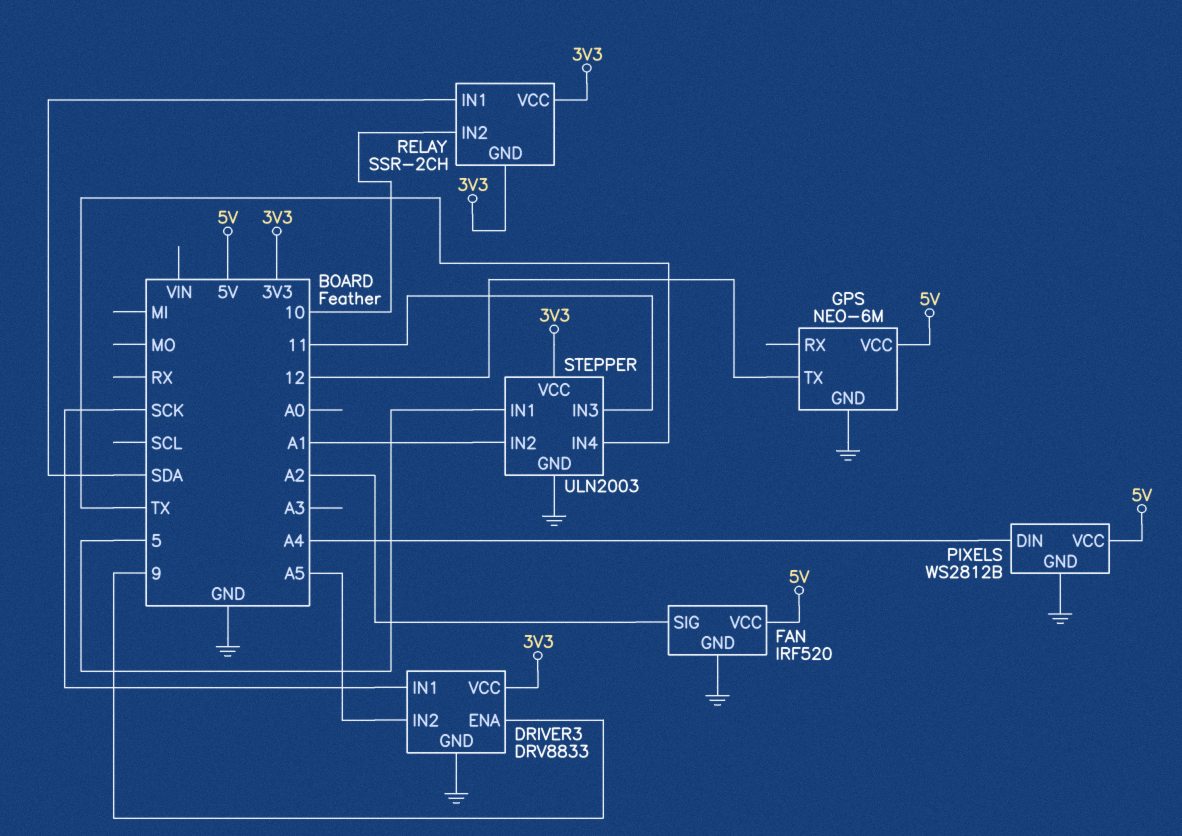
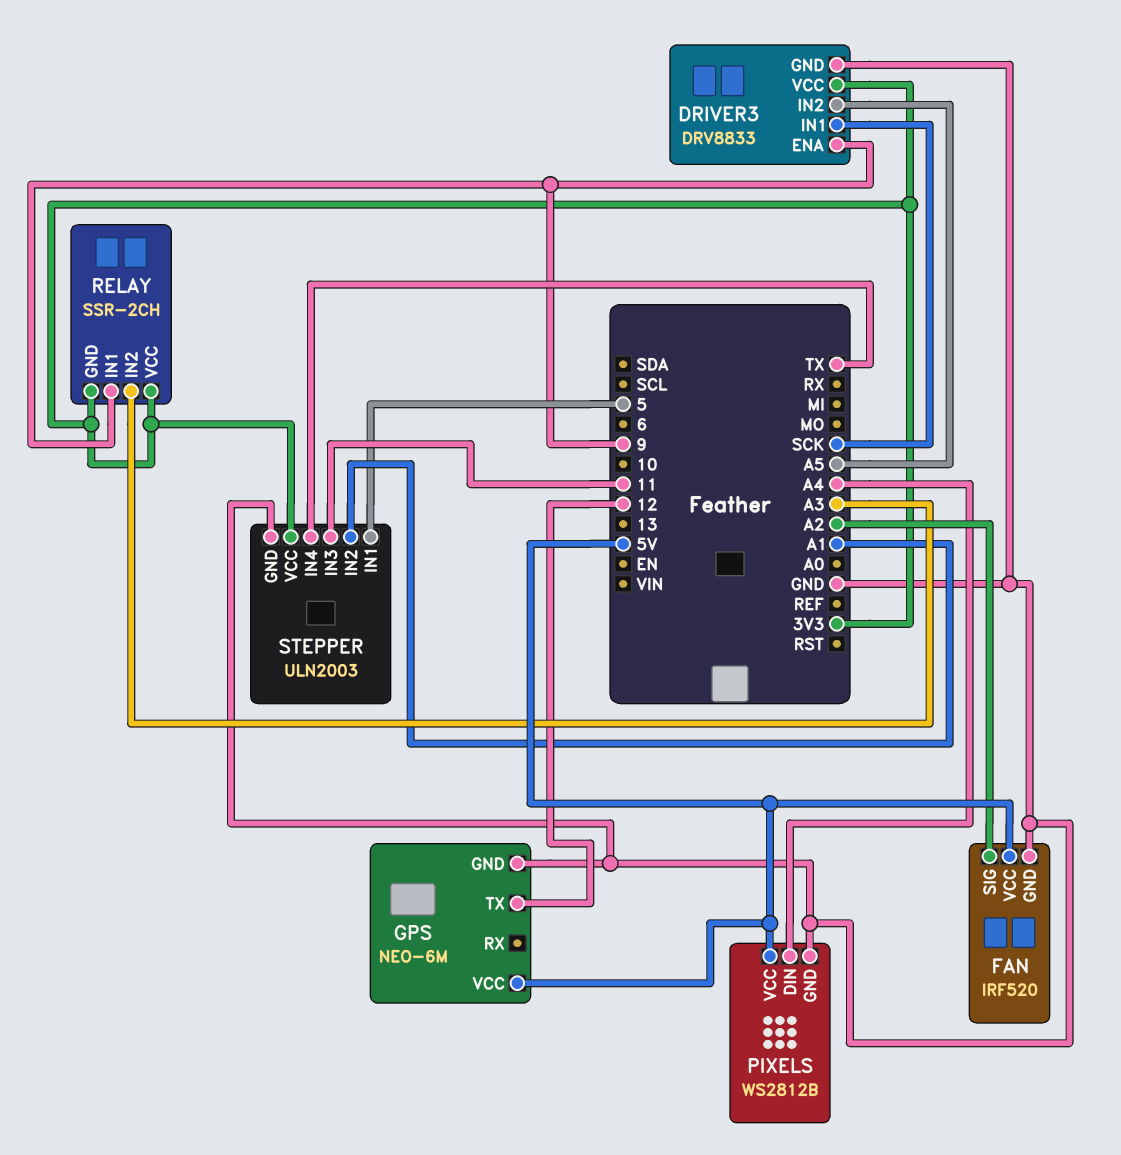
RELAY pin IN1: SDA -> 9
RELAY pin IN2: 10 -> A3

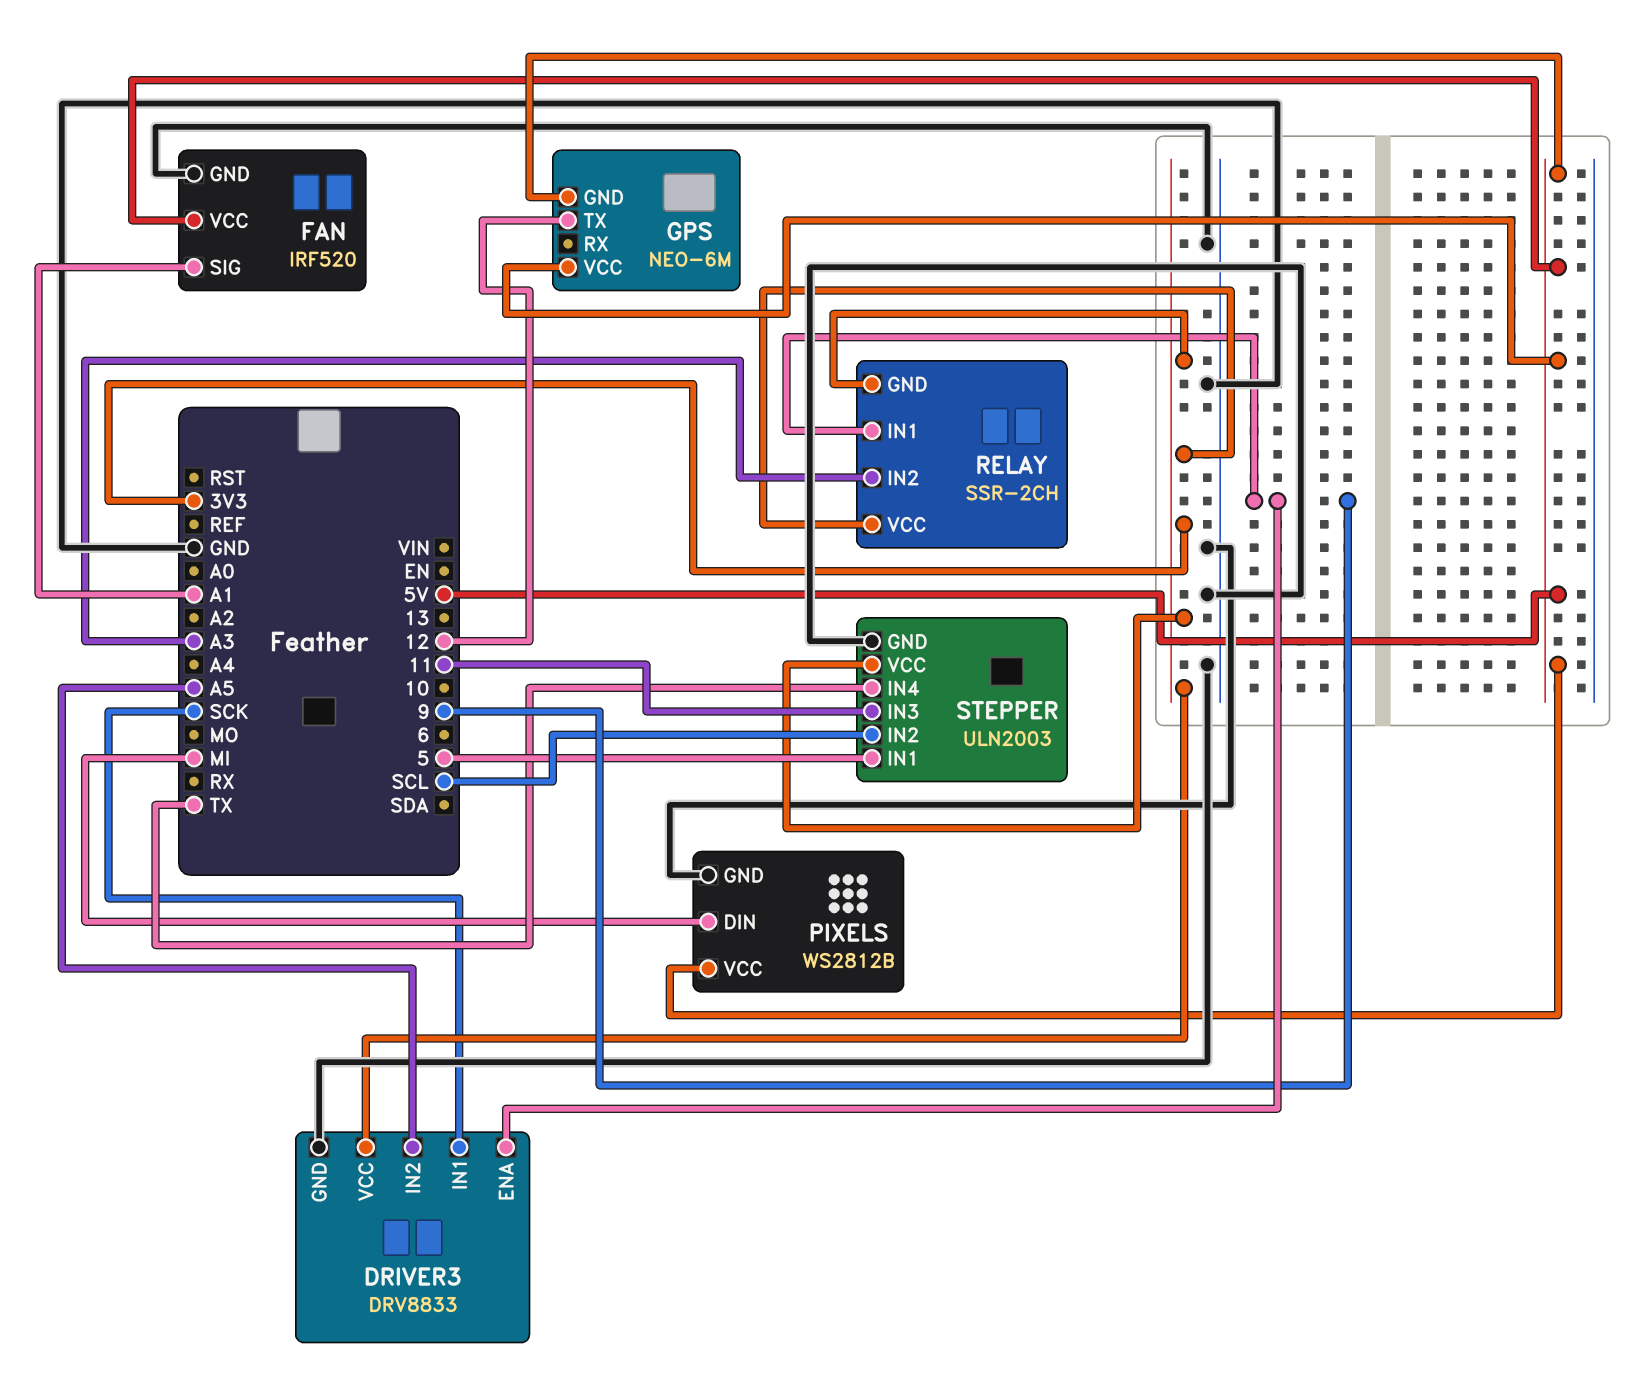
FAN pin SIG: A2 -> A1
GPS pin GND: GND -> 5V
PIXELS pin DIN: A4 -> MI
STEPPER pin IN2: A1 -> SCL

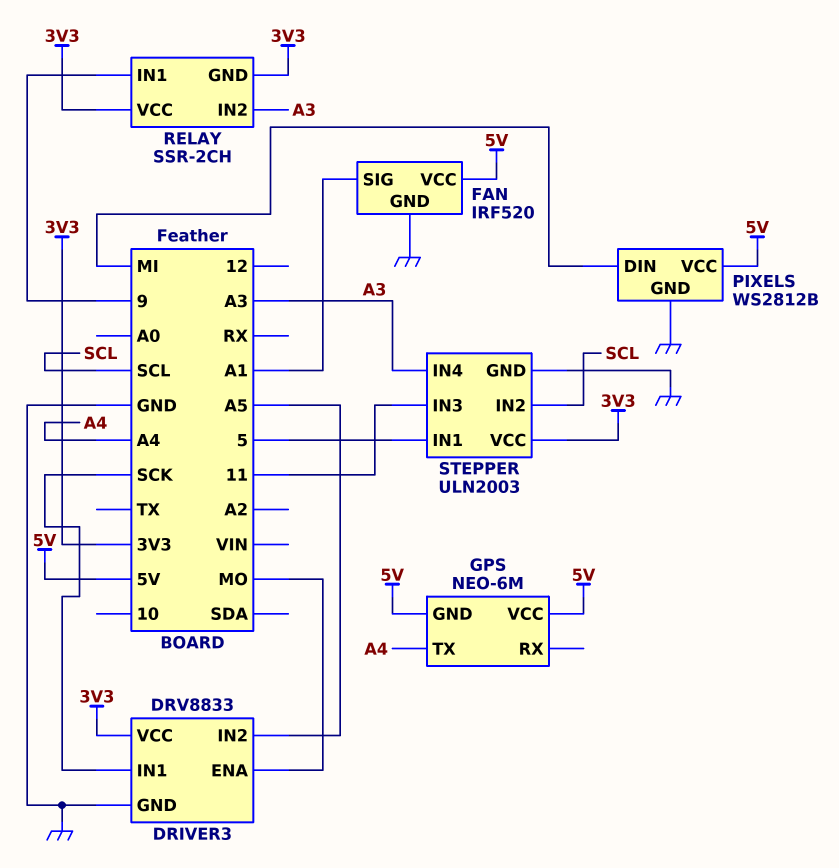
DRIVER3 pin ENA: 9 -> MO
GPS pin TX: 12 -> A4
STEPPER pin IN4: TX -> A3

